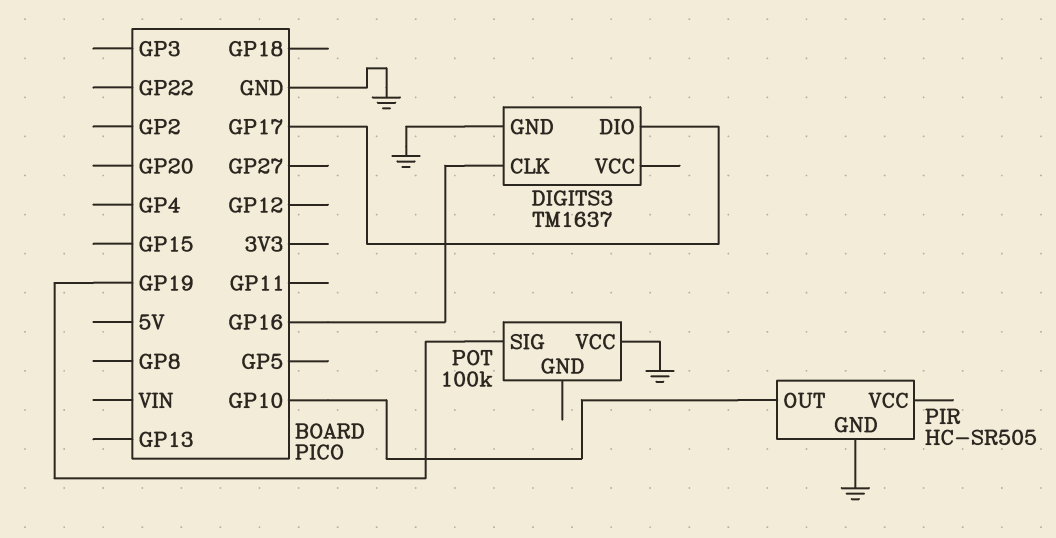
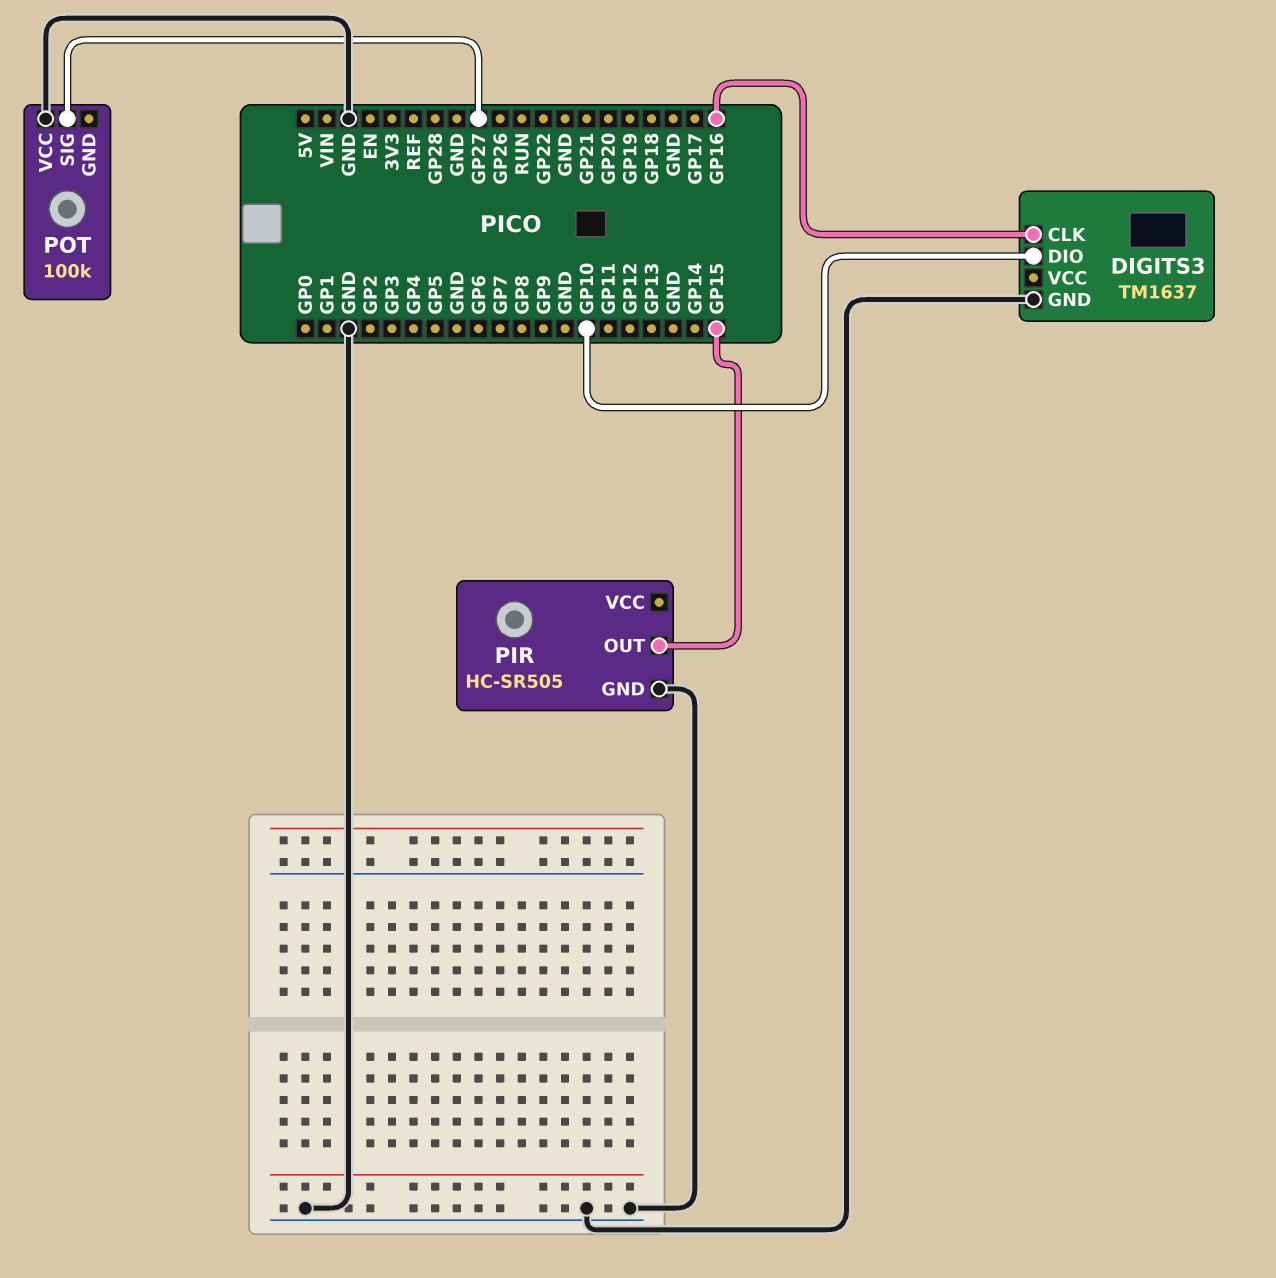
DIGITS3 pin DIO: GP17 -> GP10
PIR pin OUT: GP10 -> GP15
POT pin SIG: GP19 -> GP27

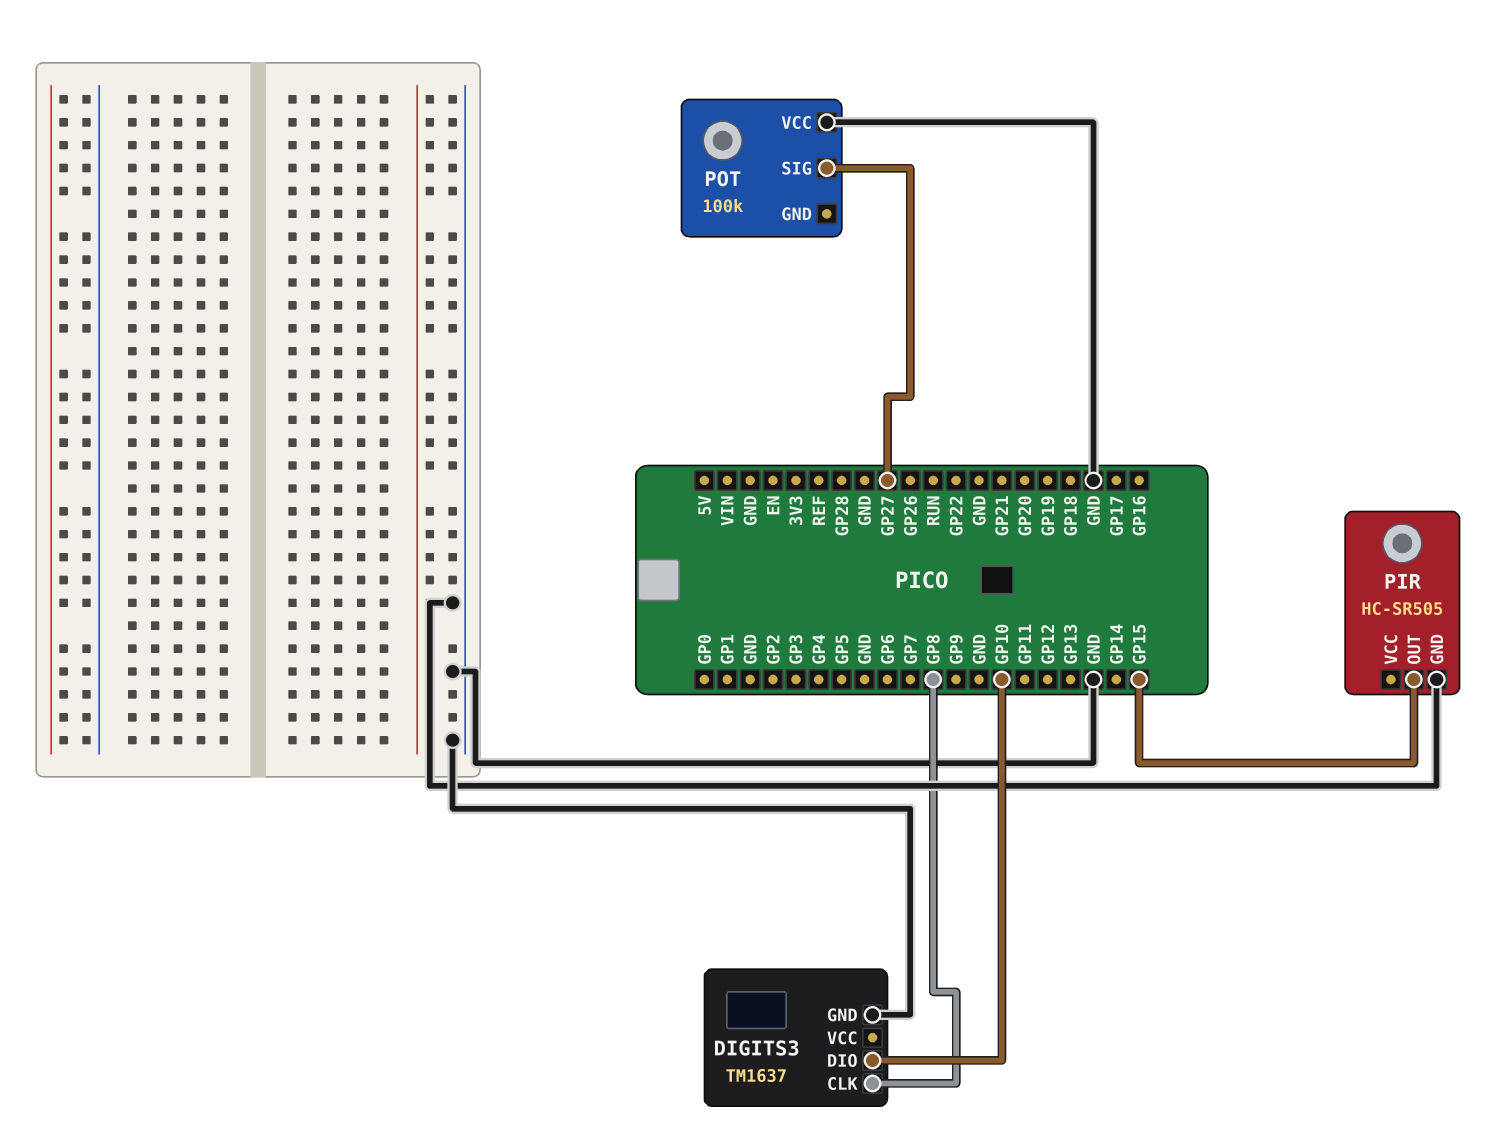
DIGITS3 pin CLK: GP16 -> GP8

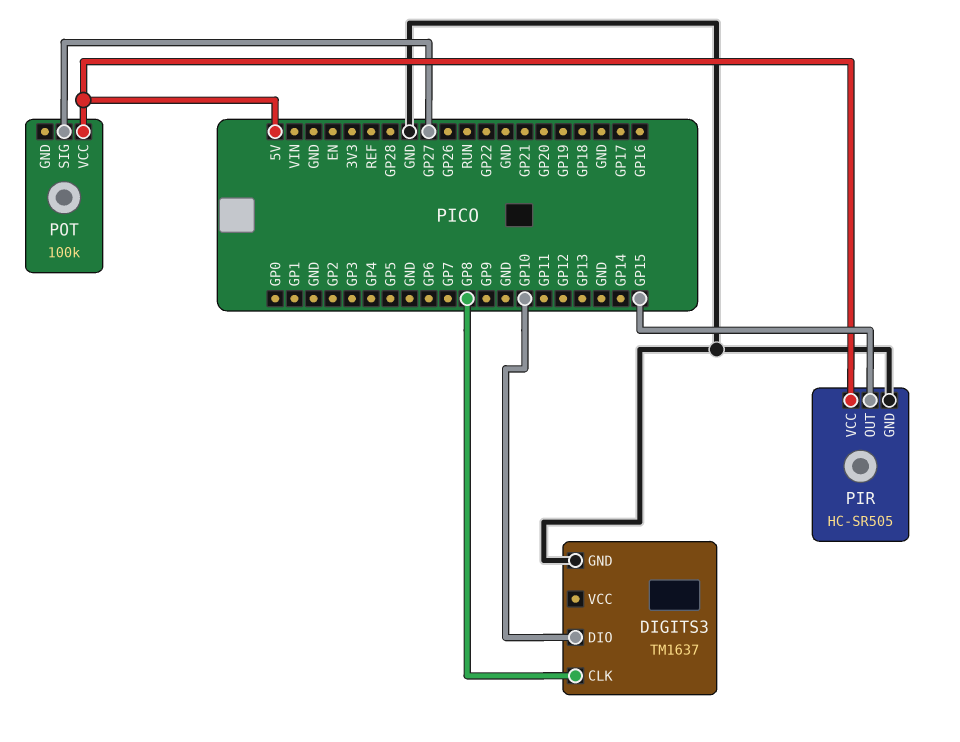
PIR pin VCC: none -> 5V
POT pin VCC: GND -> 5V

